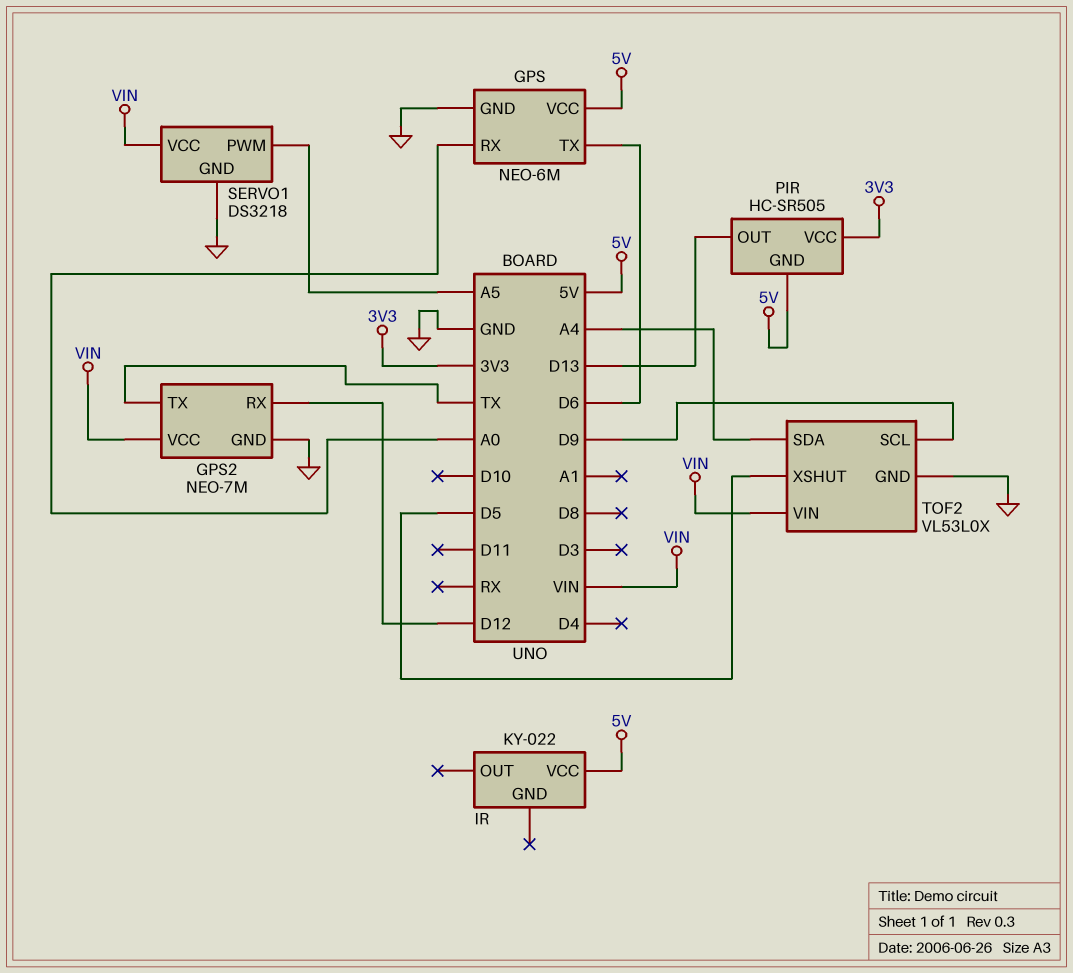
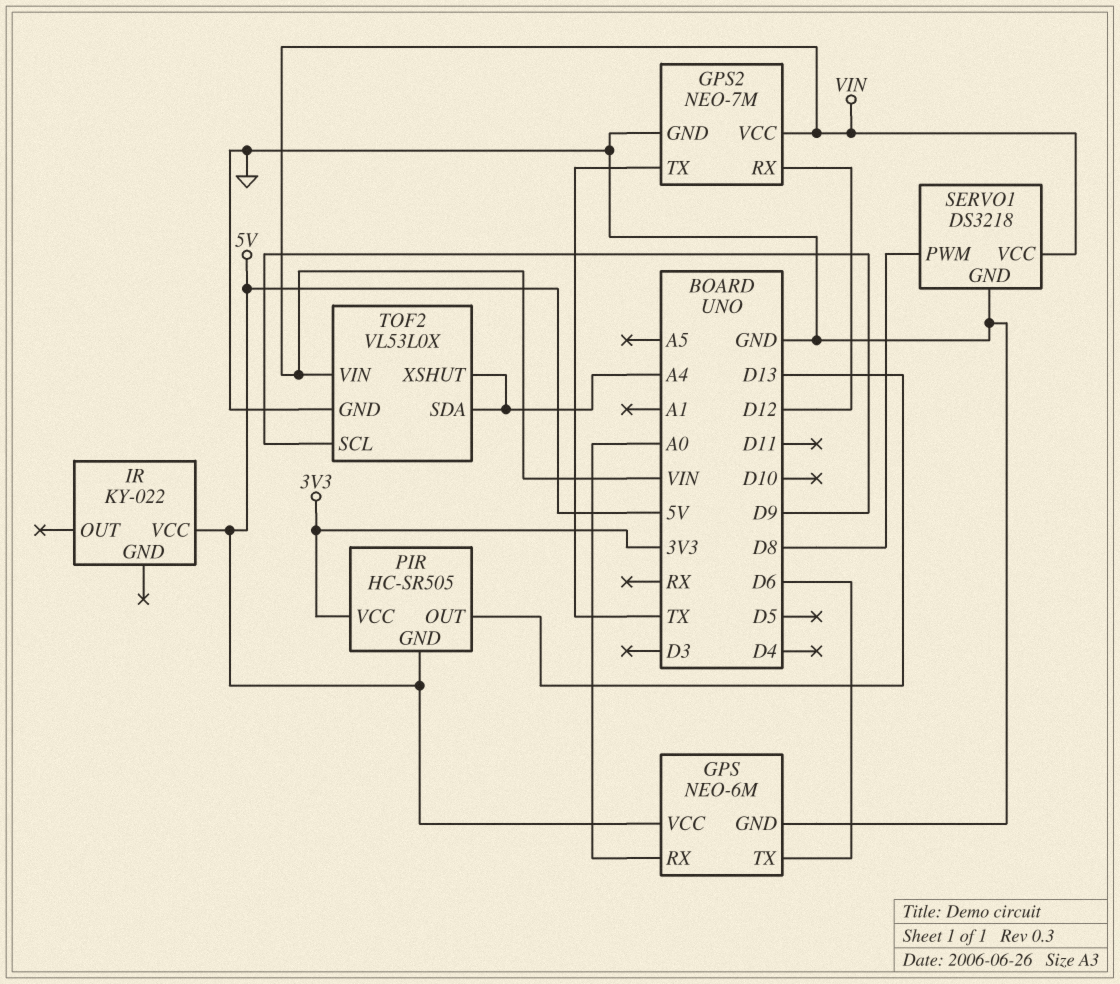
SERVO1 pin PWM: A5 -> D8
TOF2 pin XSHUT: D5 -> A4

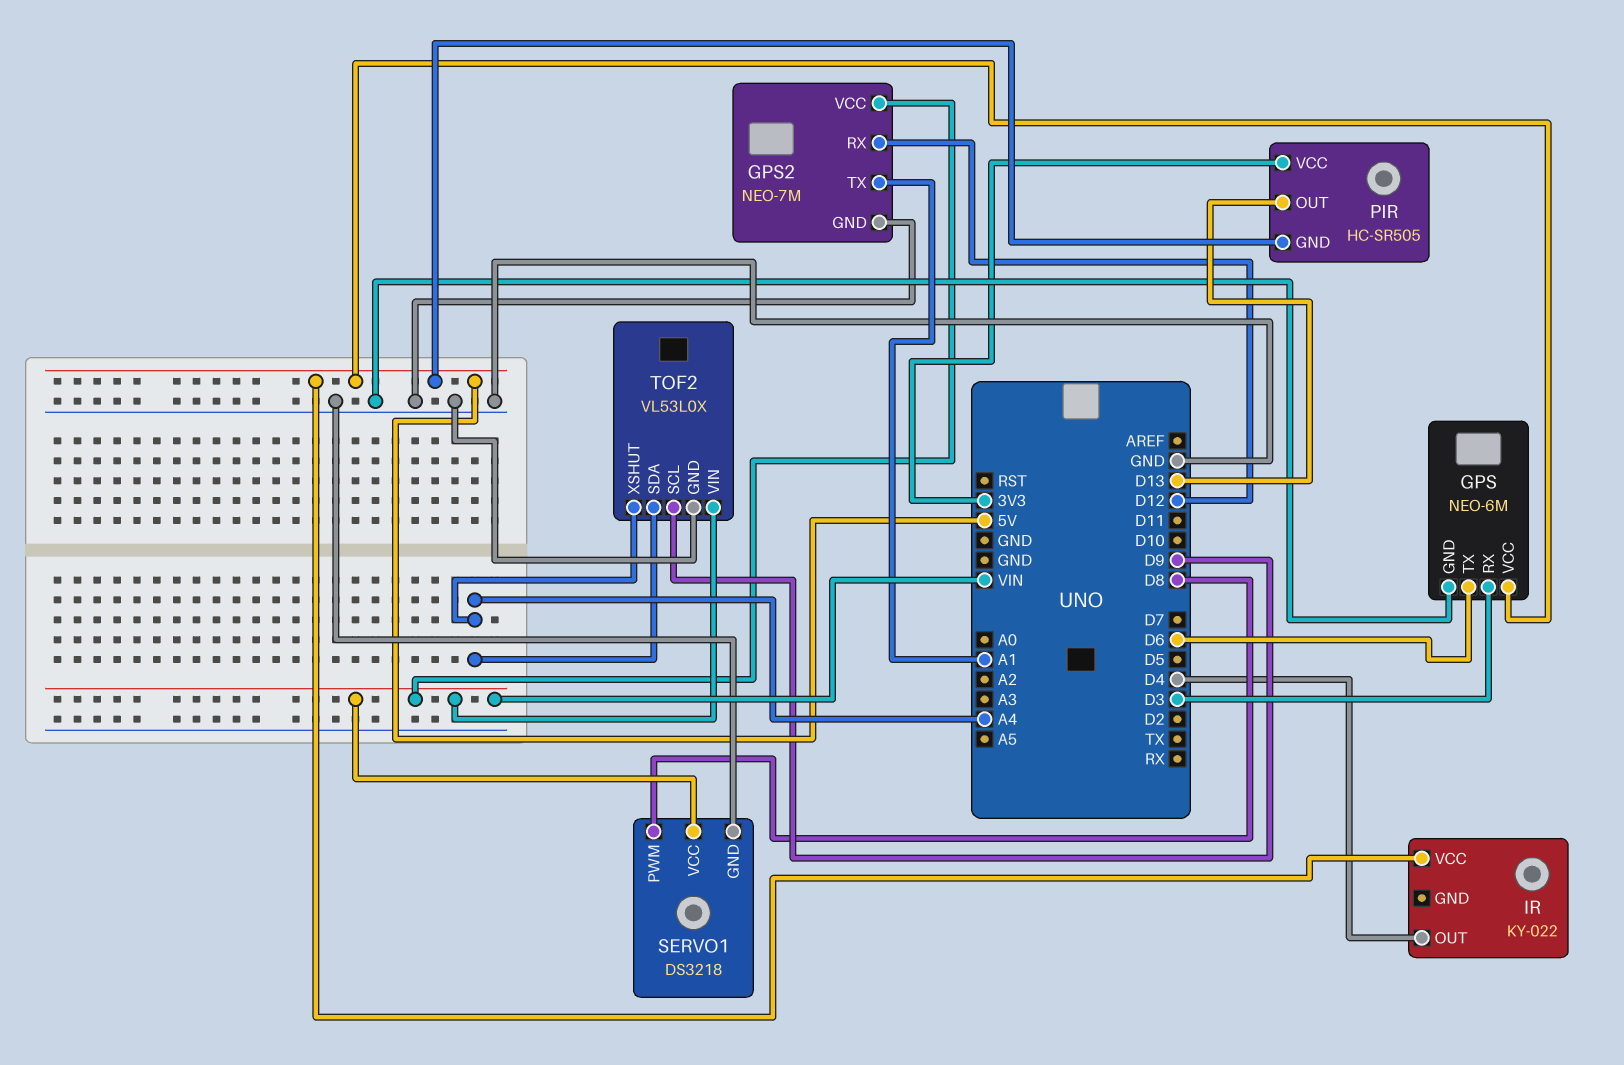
GPS pin RX: A0 -> D3
GPS2 pin TX: TX -> A1
IR pin OUT: none -> D4

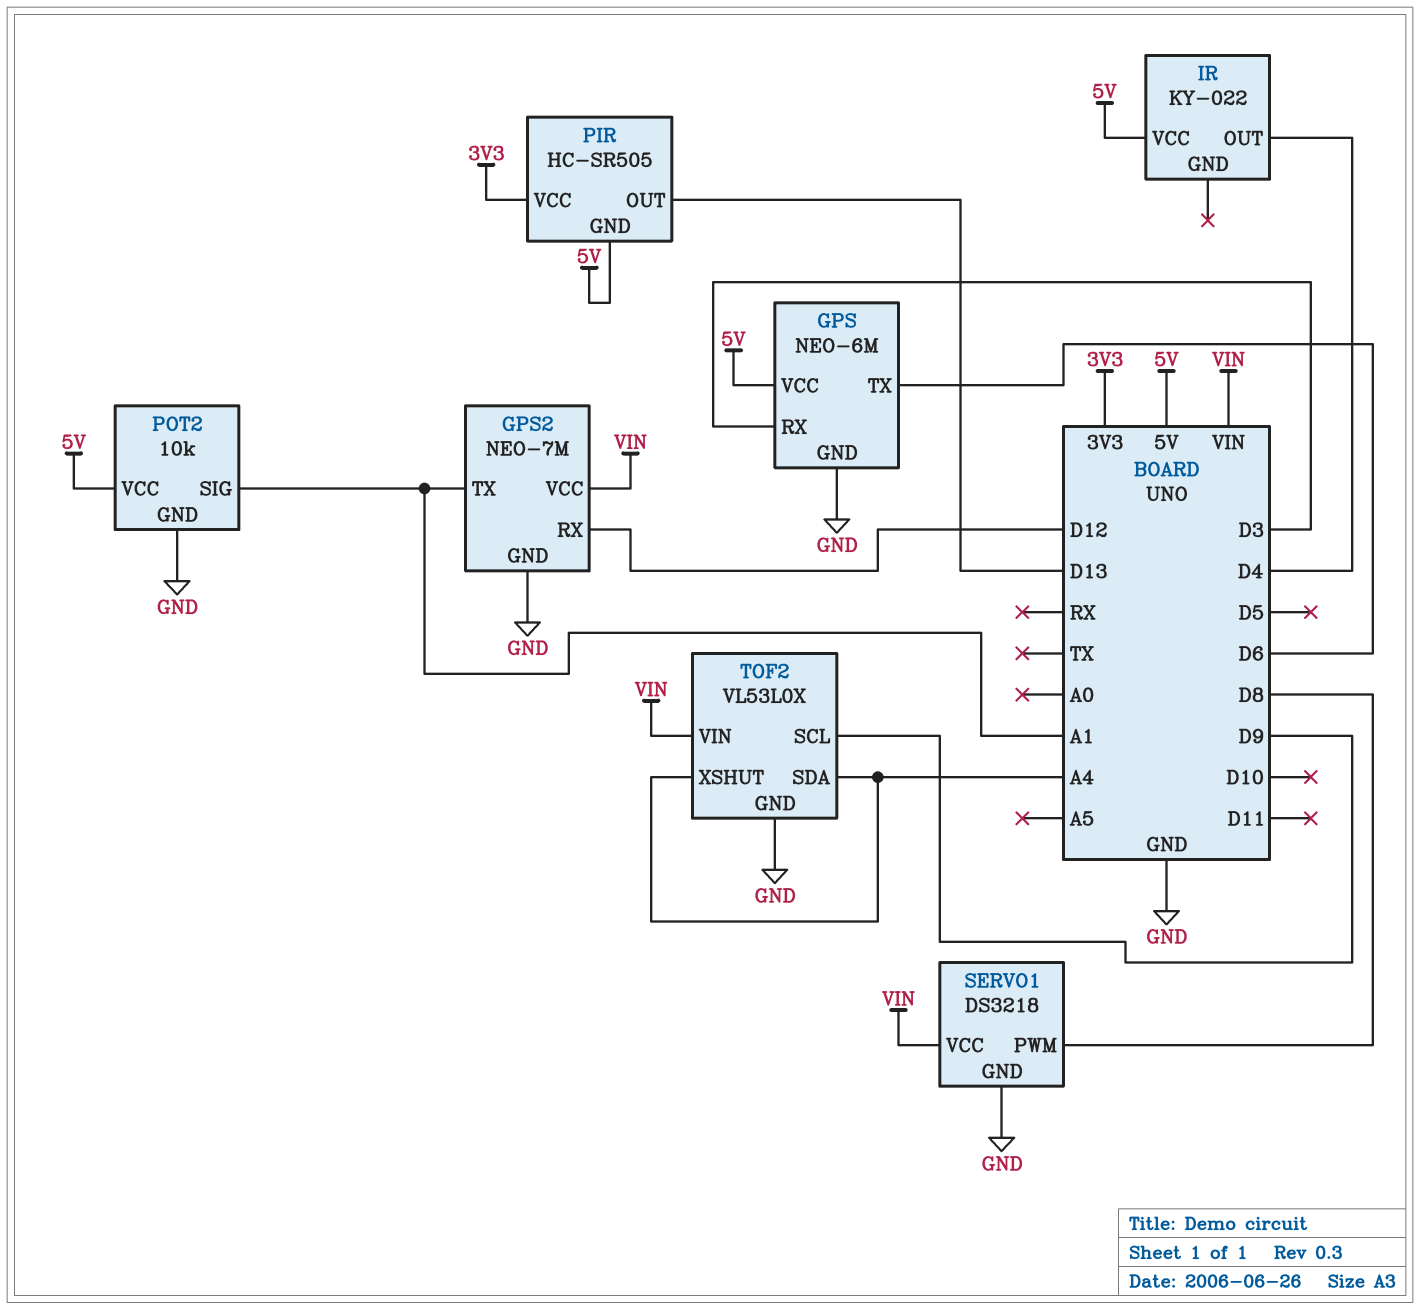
POT2: none -> 10k
POT2 pin GND: none -> GND
POT2 pin SIG: none -> A1
POT2 pin VCC: none -> 5V

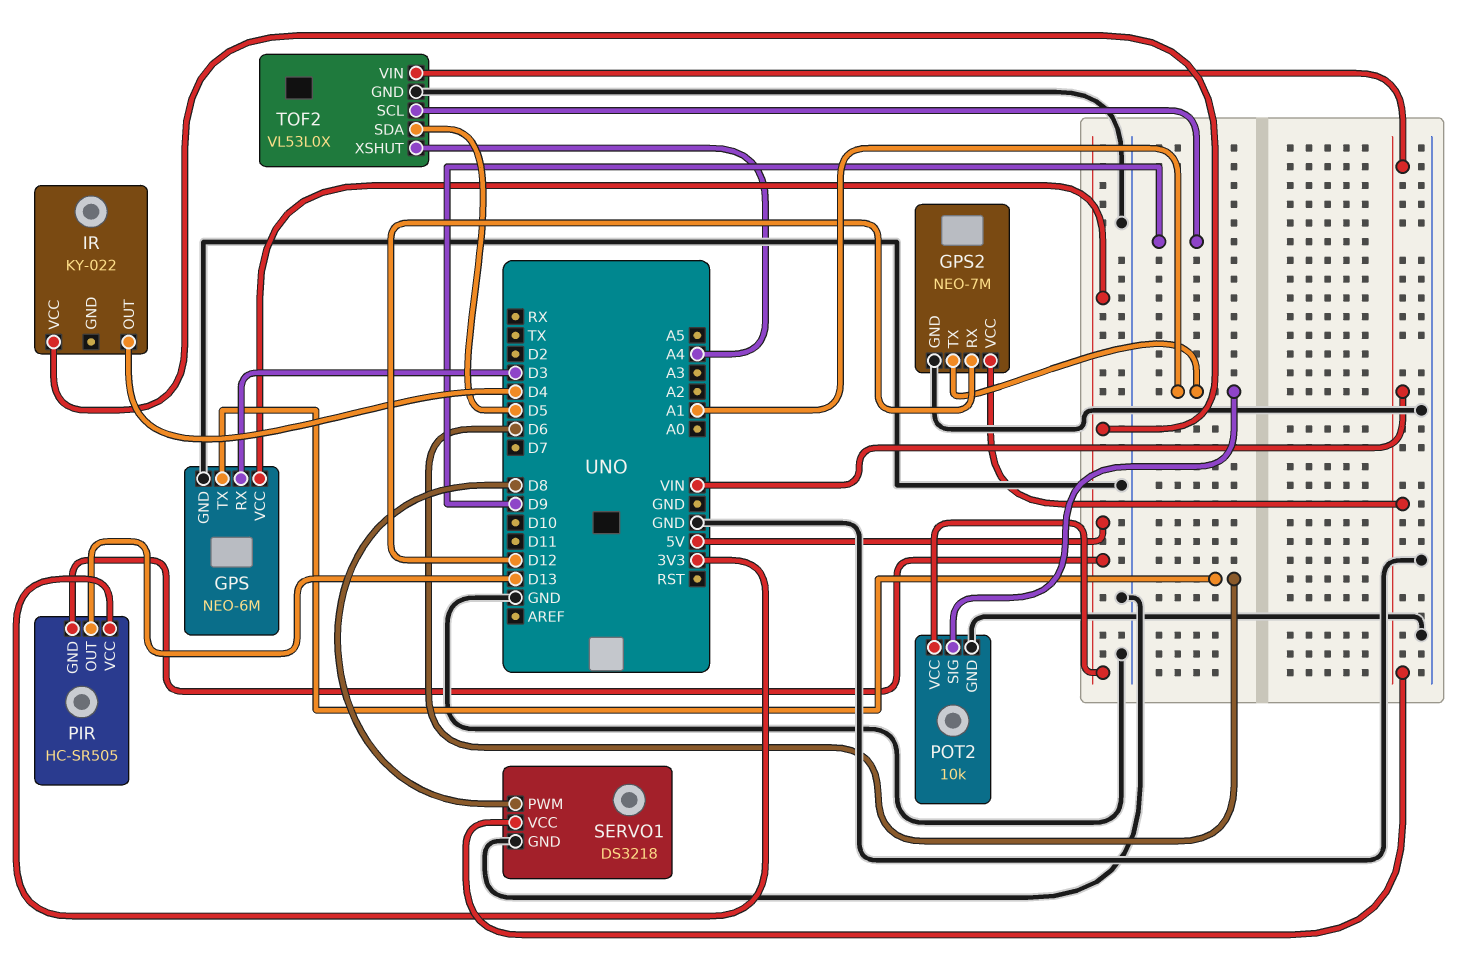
TOF2 pin SDA: A4 -> D5

